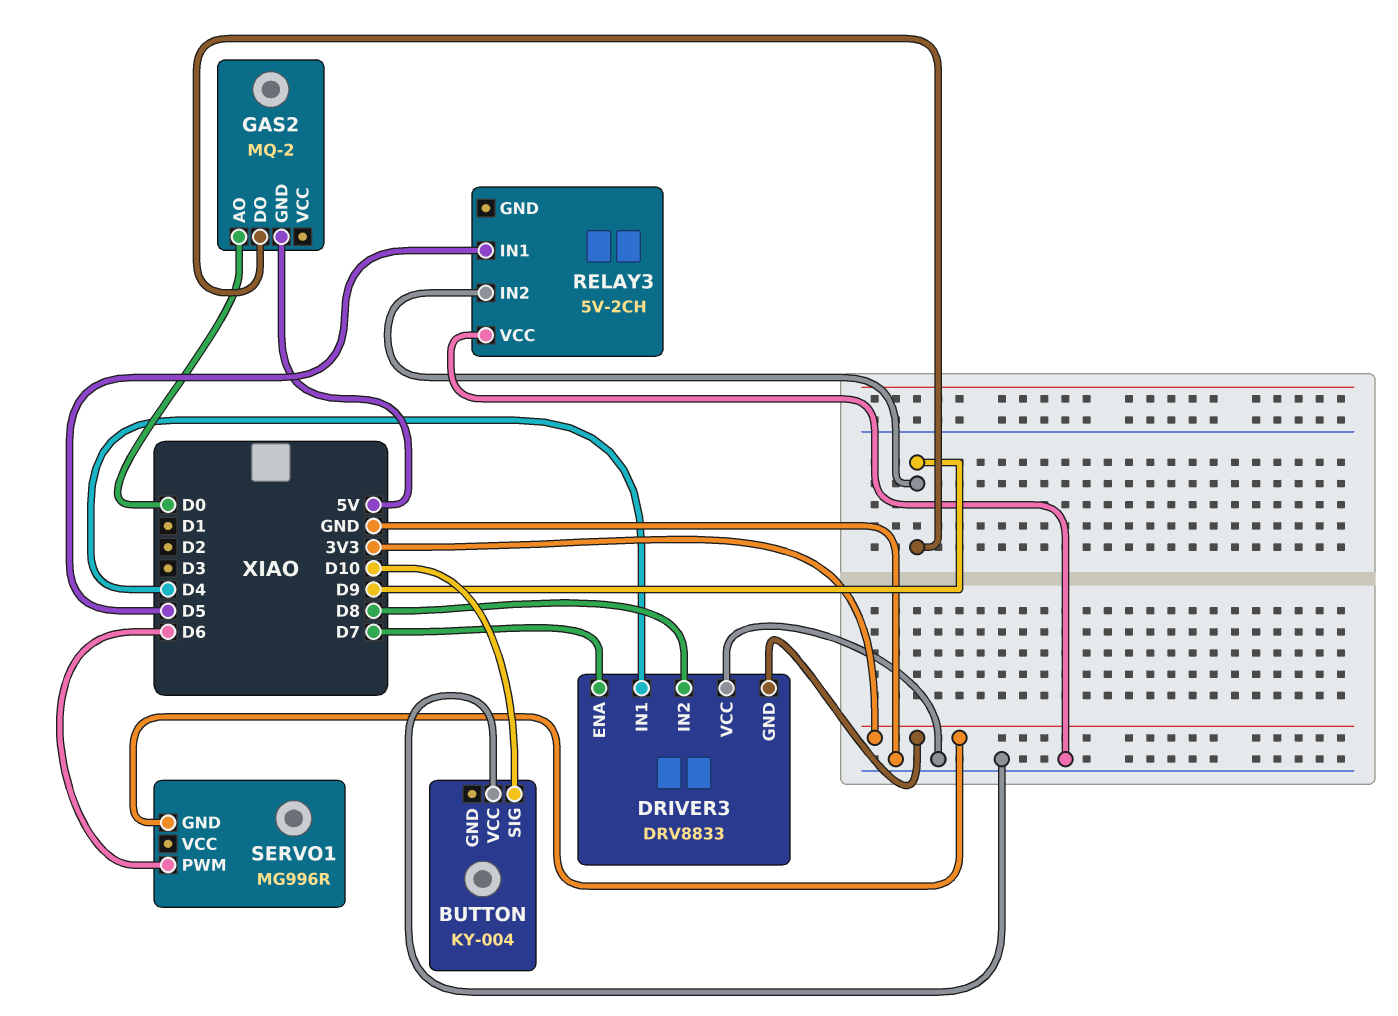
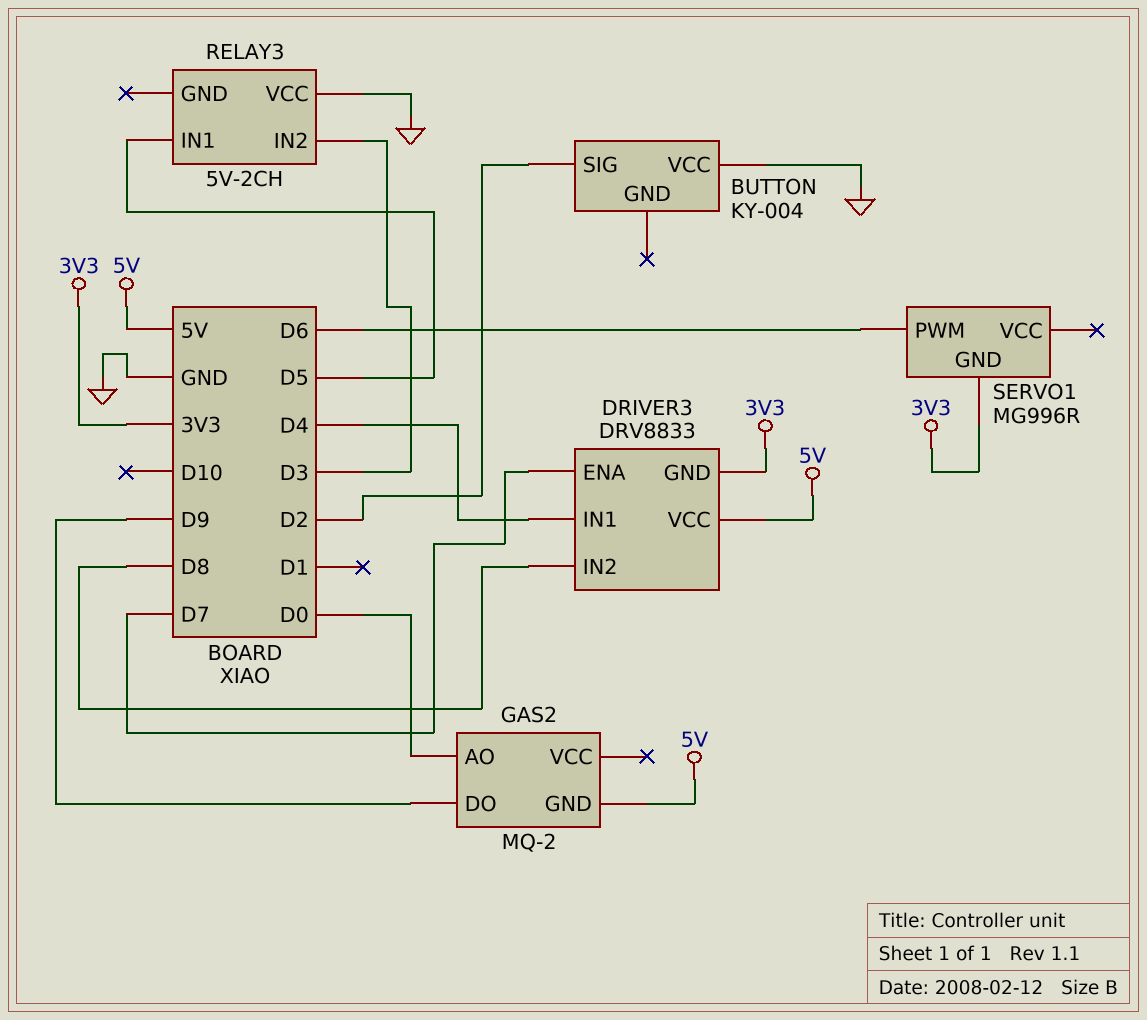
BUTTON pin SIG: D10 -> D2
DRIVER3 pin VCC: GND -> 5V
RELAY3 pin IN2: D9 -> D3

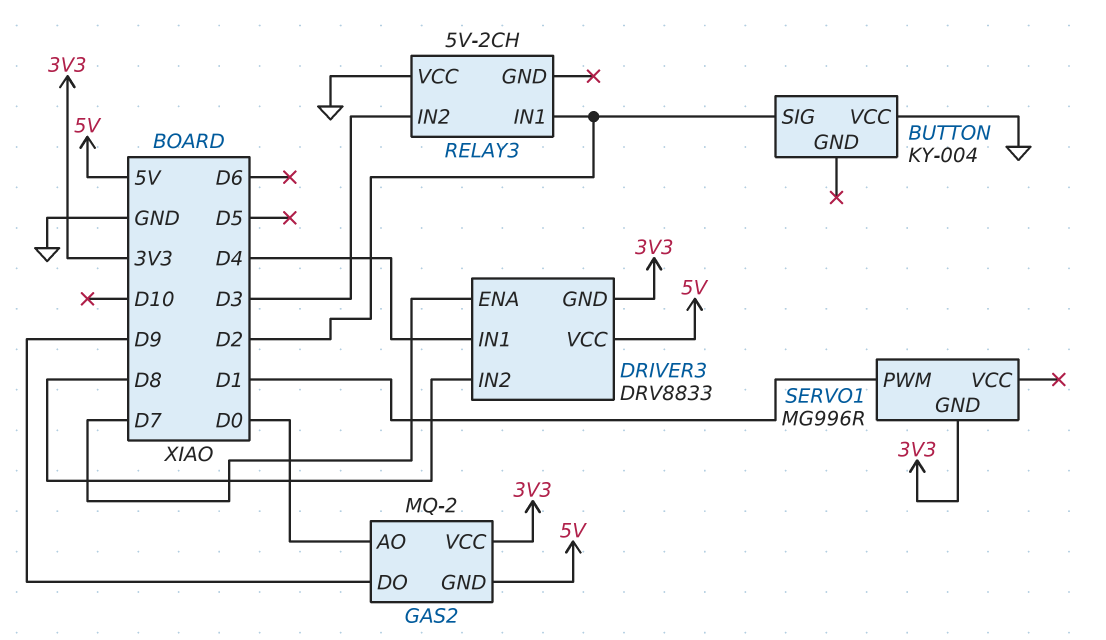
GAS2 pin VCC: none -> 3V3
RELAY3 pin IN1: D5 -> D2
SERVO1 pin PWM: D6 -> D1

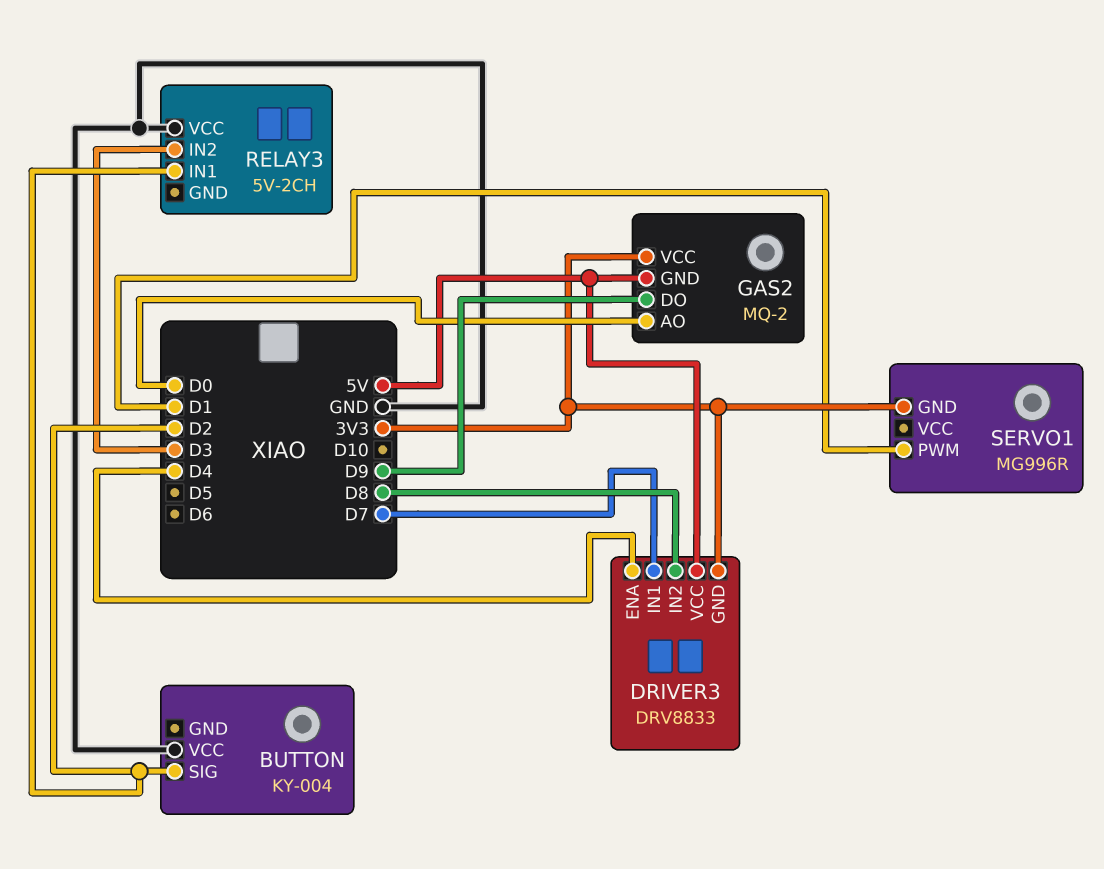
DRIVER3 pin ENA: D7 -> D4
DRIVER3 pin IN1: D4 -> D7

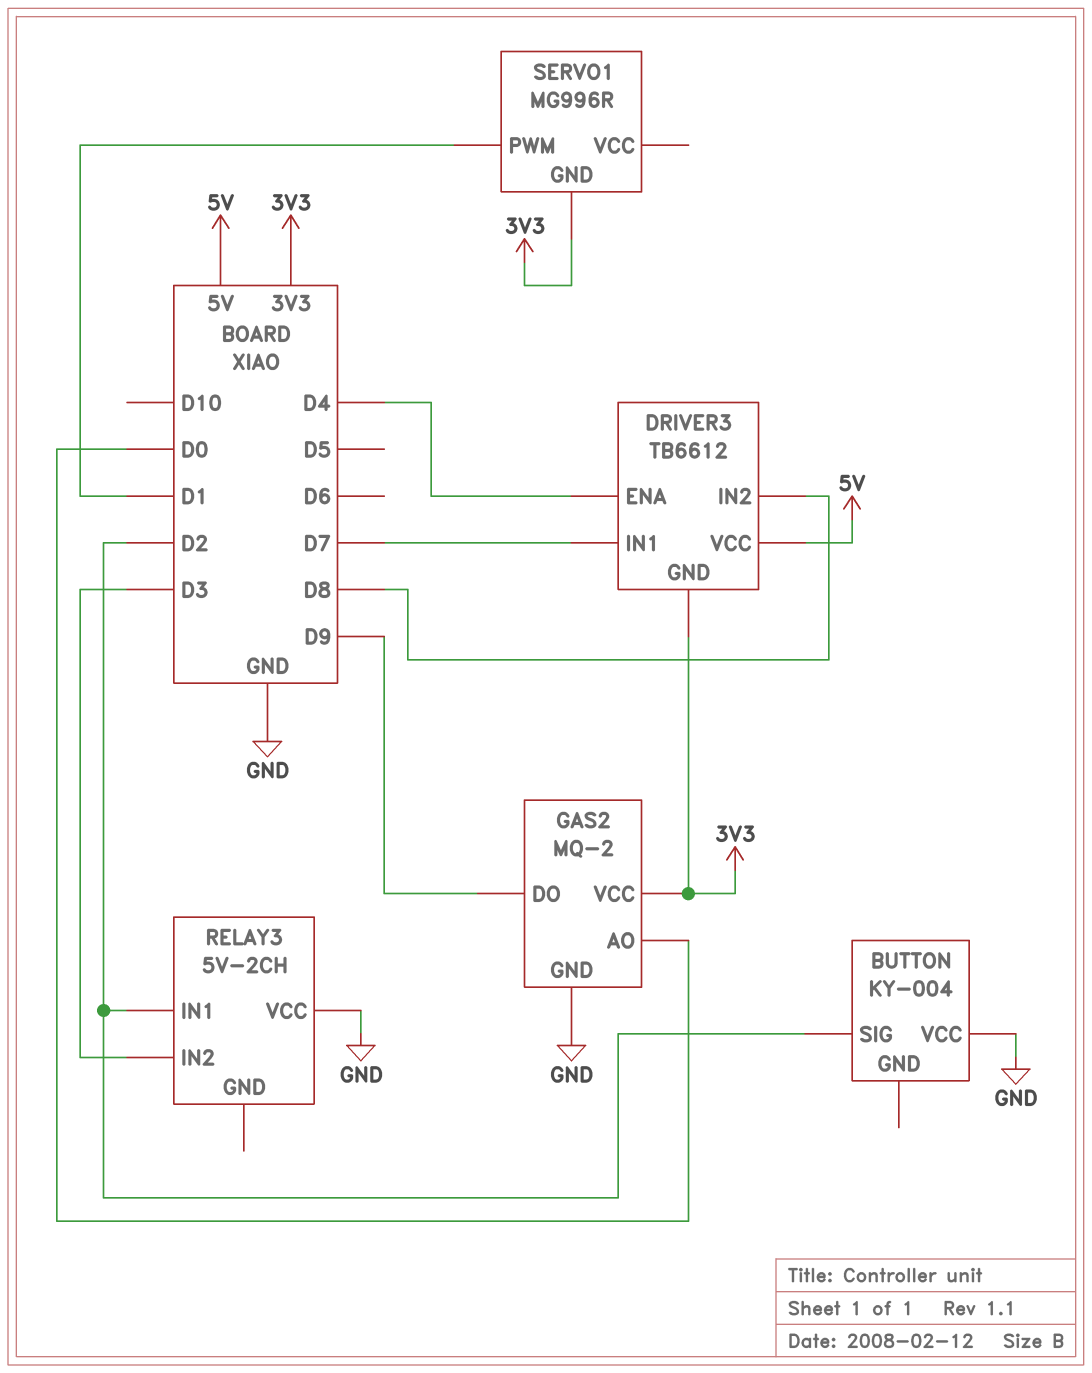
DRIVER3: DRV8833 -> TB6612
GAS2 pin GND: 5V -> GND

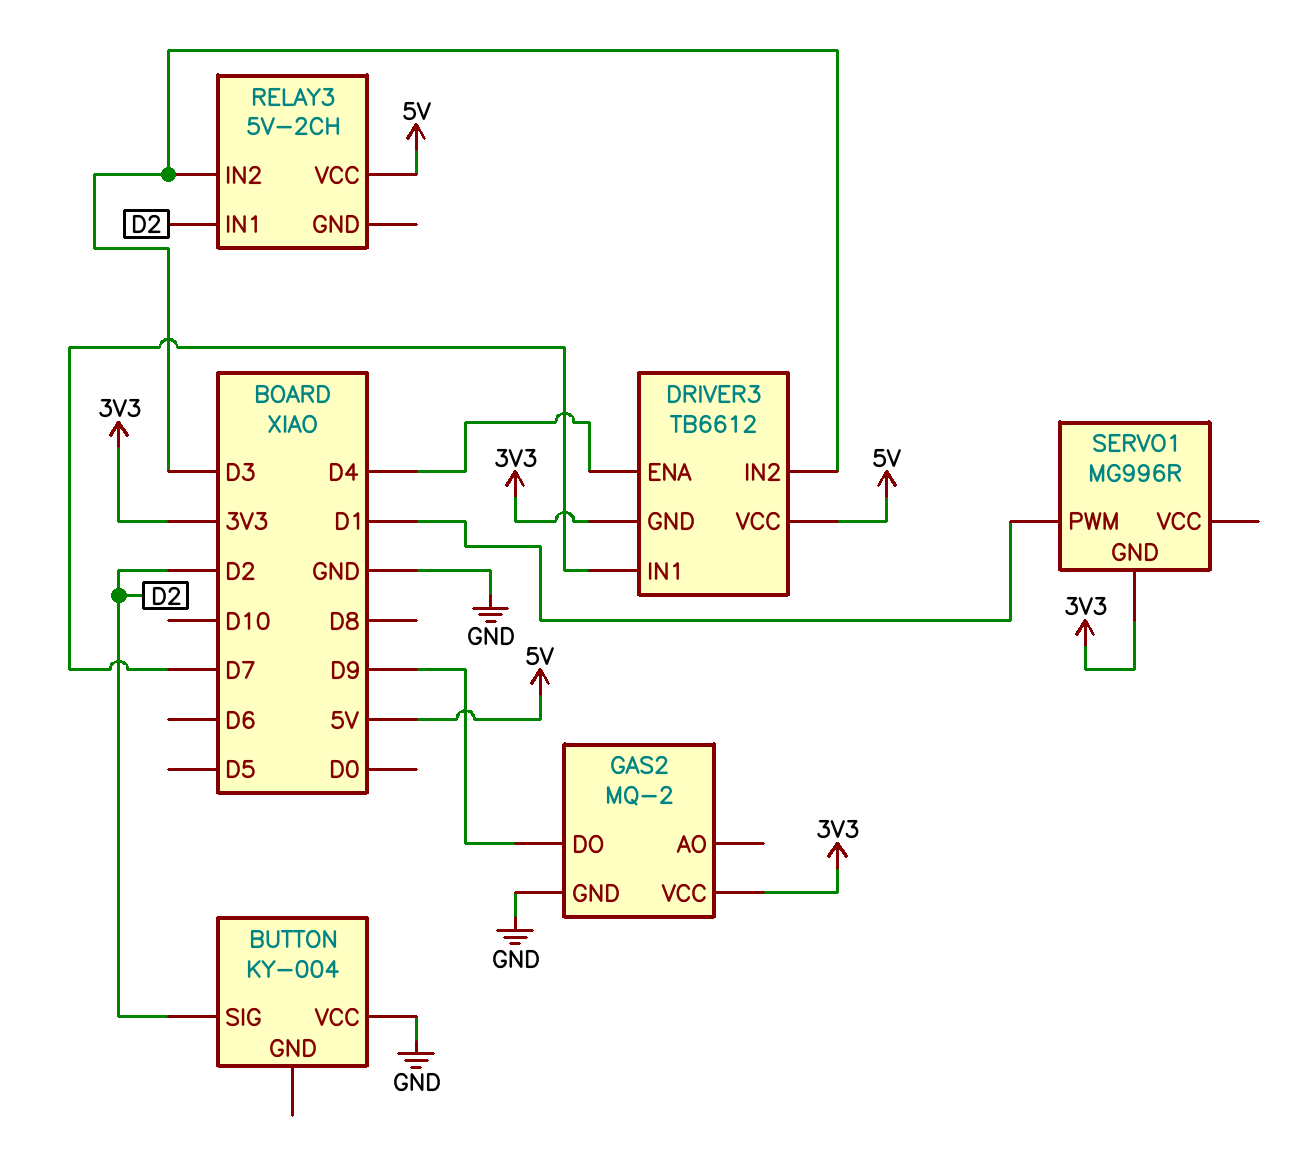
DRIVER3 pin IN2: D8 -> D3
GAS2 pin AO: D0 -> none
RELAY3 pin VCC: GND -> 5V

